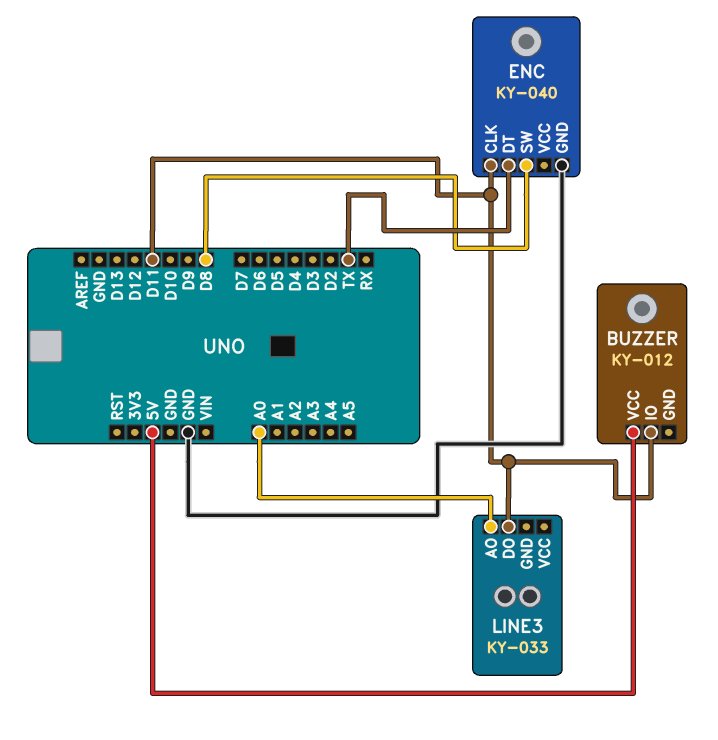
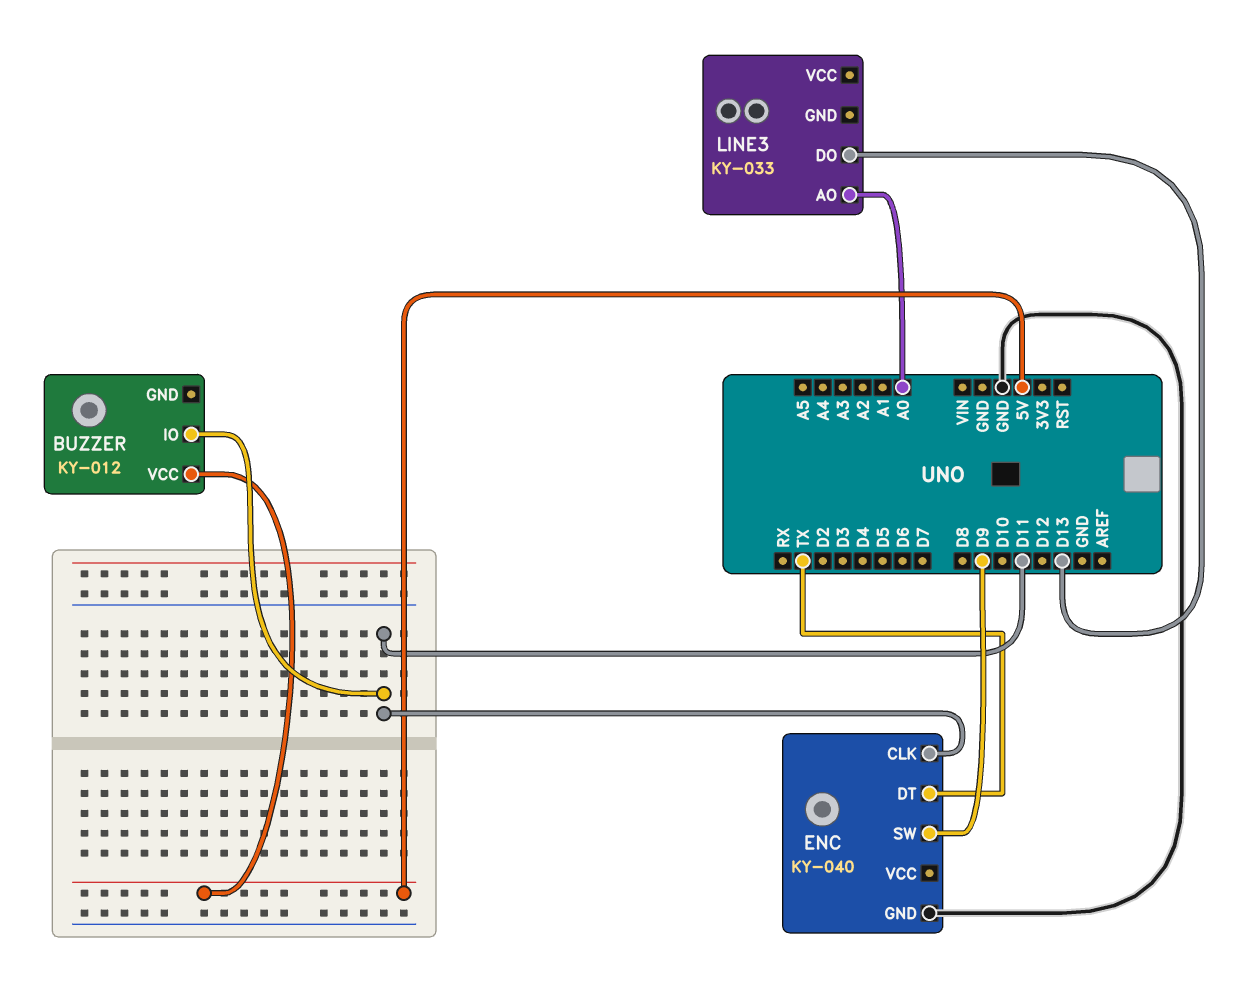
ENC pin SW: D8 -> D9
LINE3 pin DO: D11 -> D13

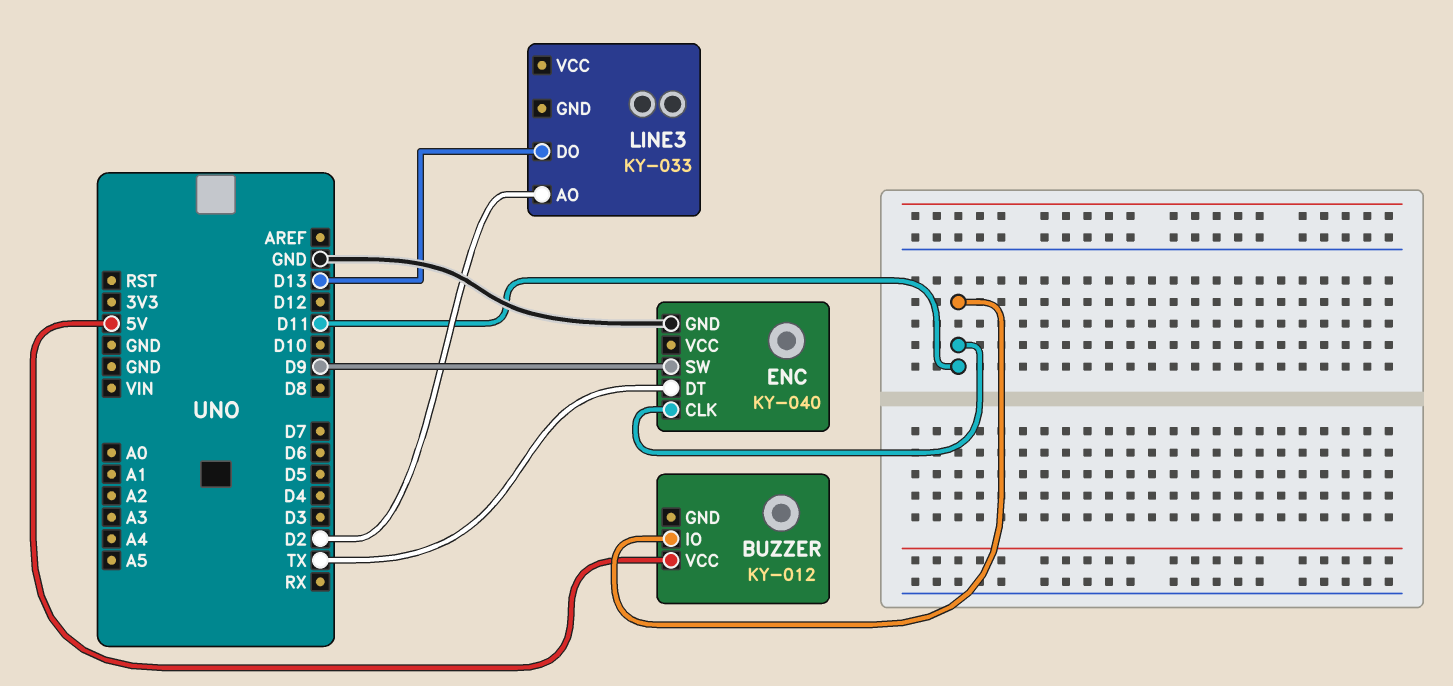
LINE3 pin AO: A0 -> D2

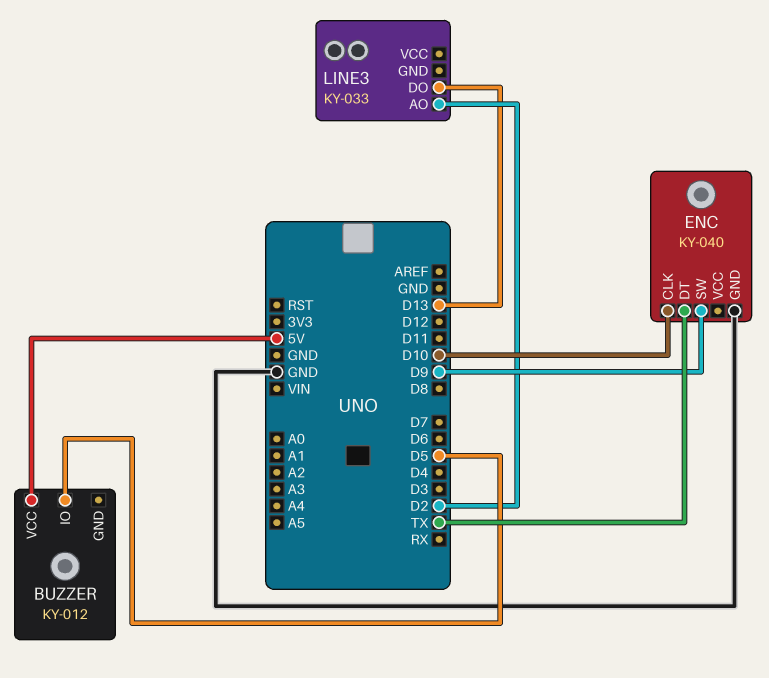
BUZZER pin IO: D11 -> D5
ENC pin CLK: D11 -> D10

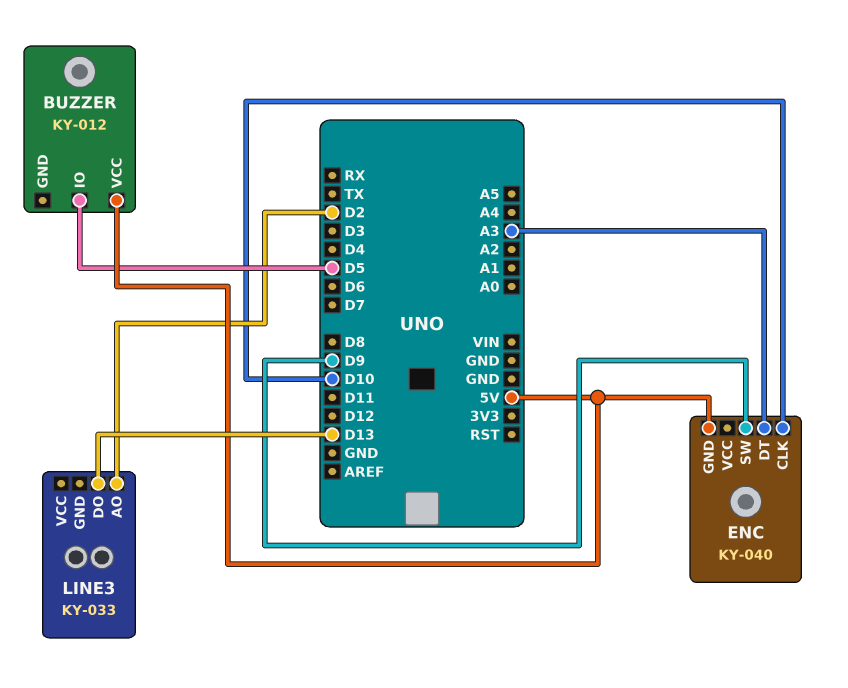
ENC pin DT: TX -> A3
ENC pin GND: GND -> 5V

